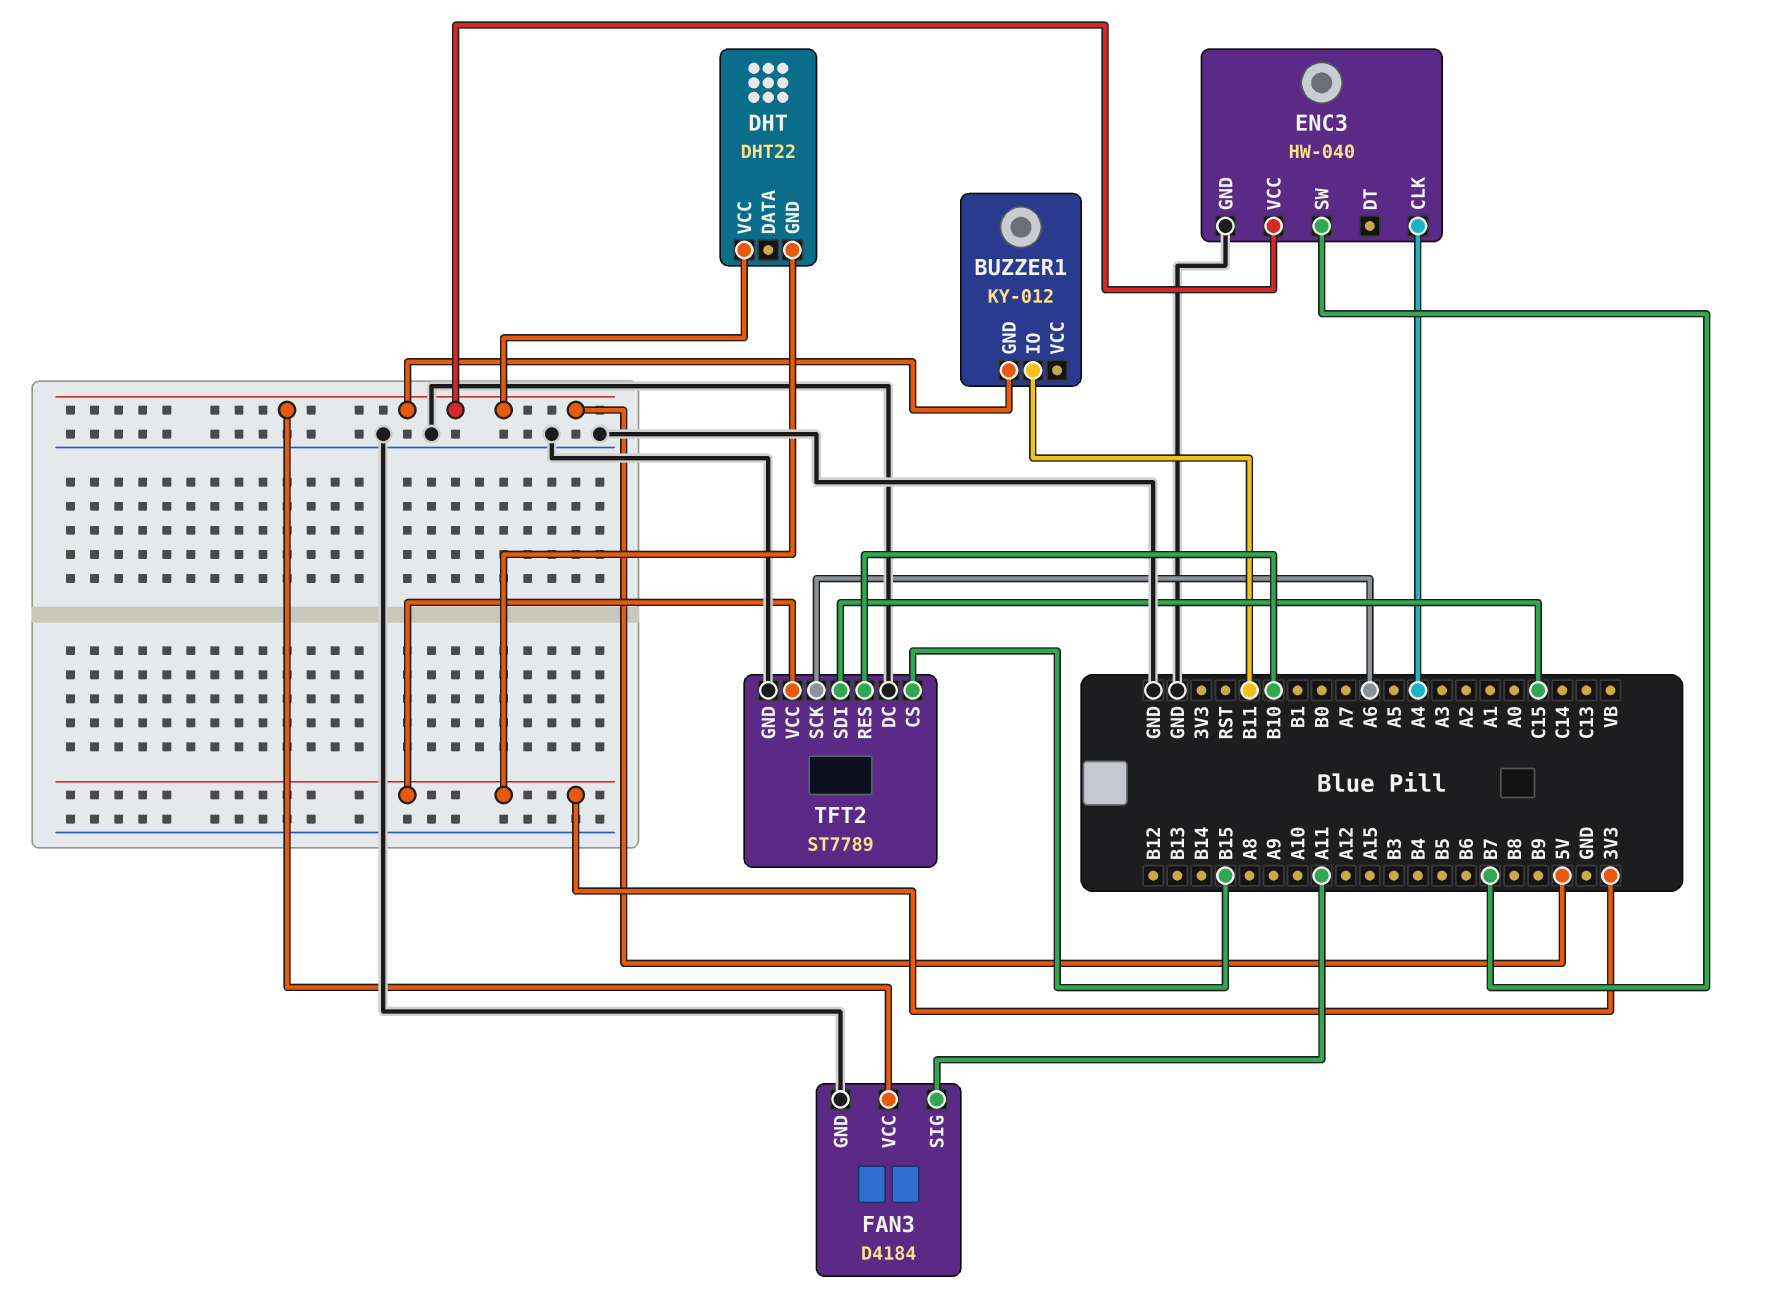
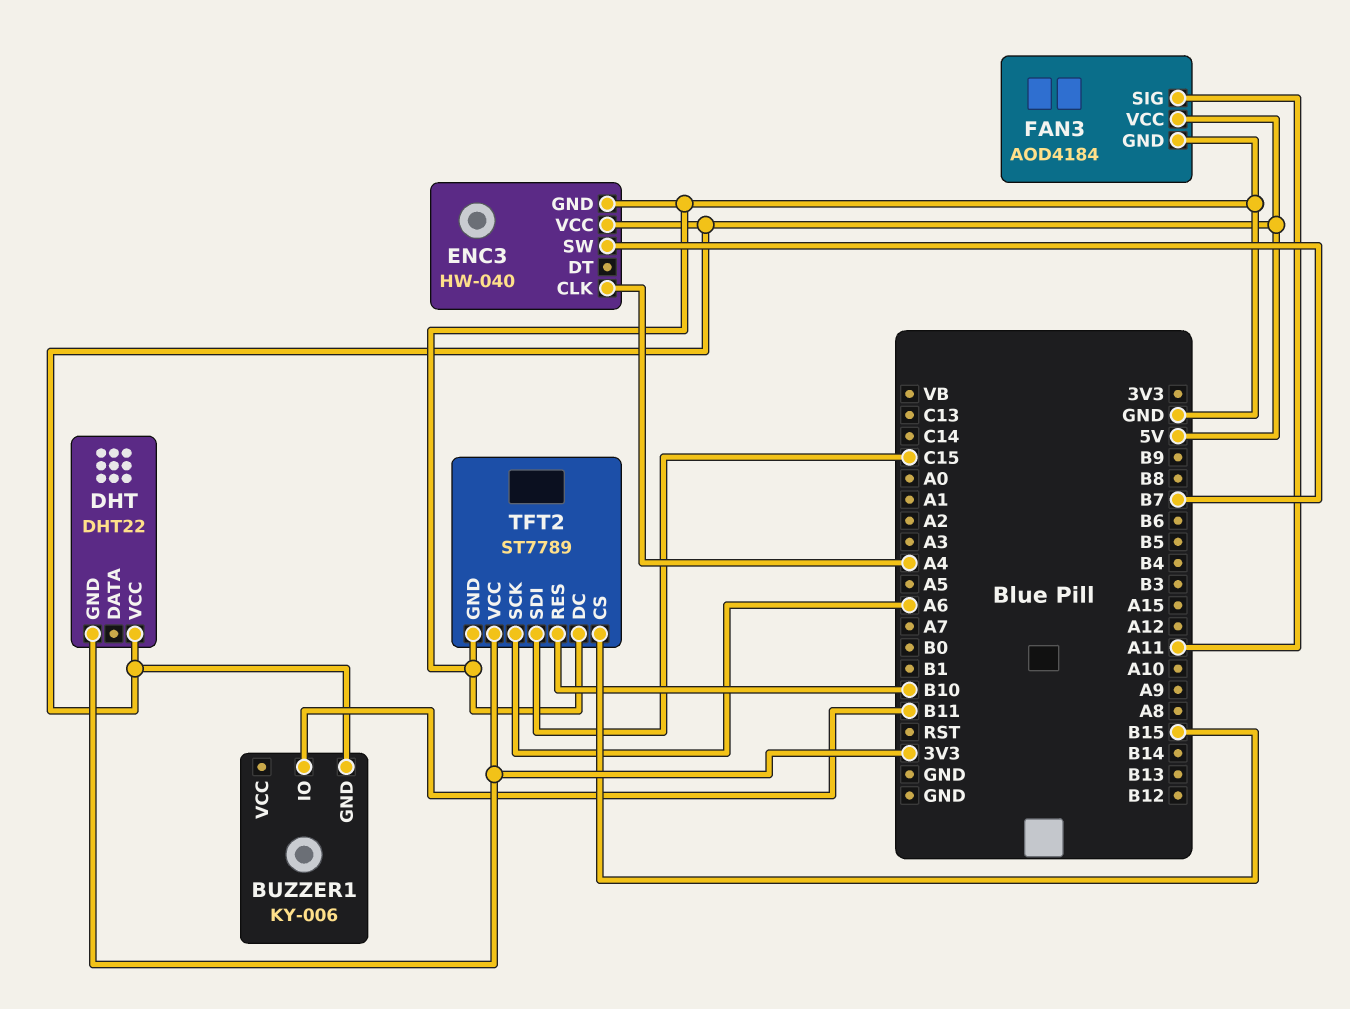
BUZZER1: KY-012 -> KY-006
FAN3: D4184 -> AOD4184

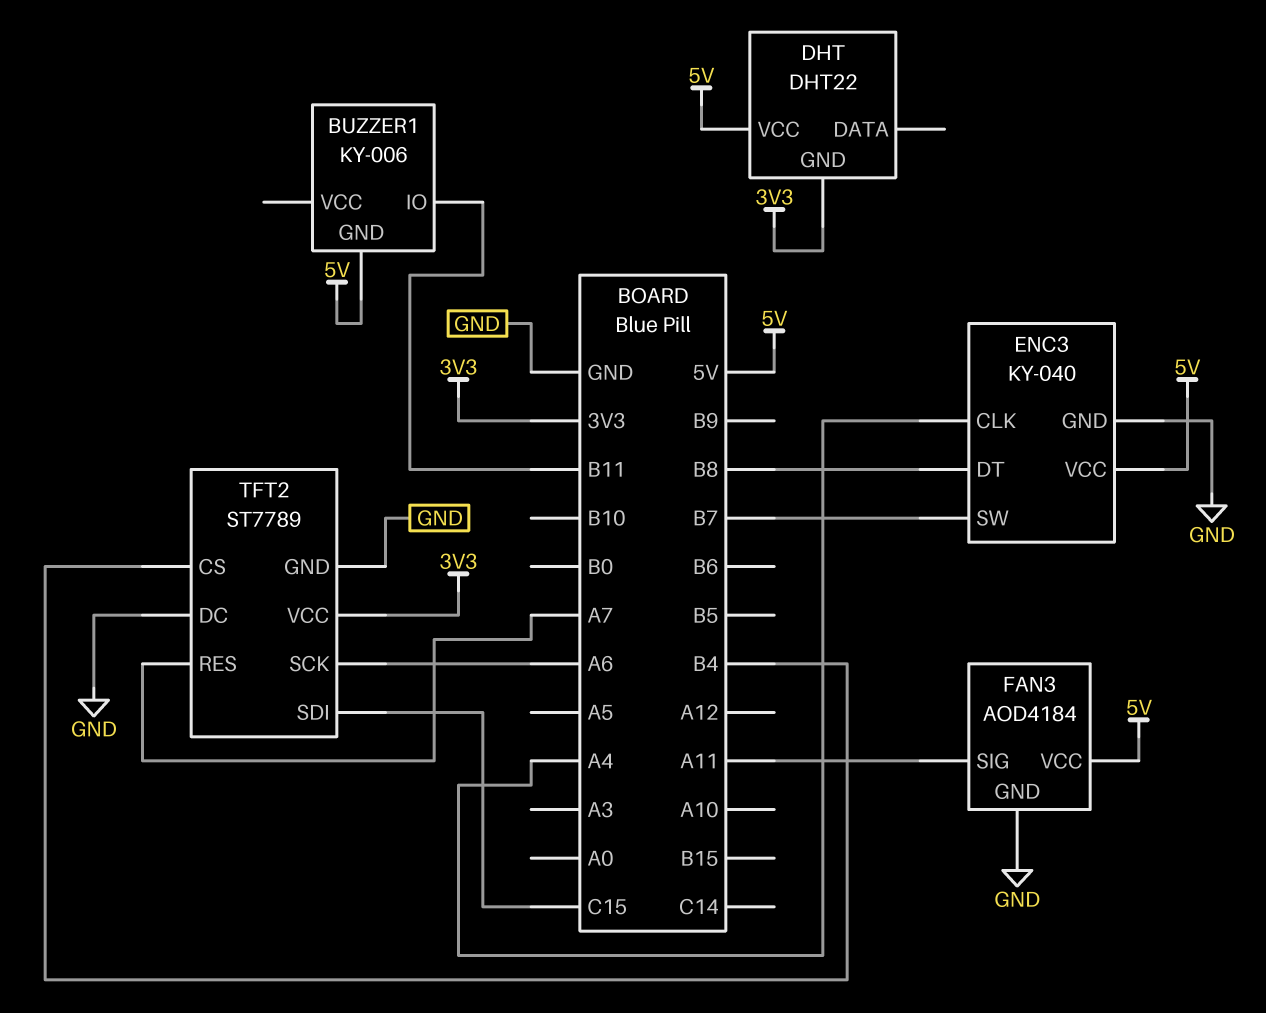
ENC3: HW-040 -> KY-040
ENC3 pin DT: none -> B8
TFT2 pin CS: B15 -> B4
TFT2 pin RES: B10 -> A7

